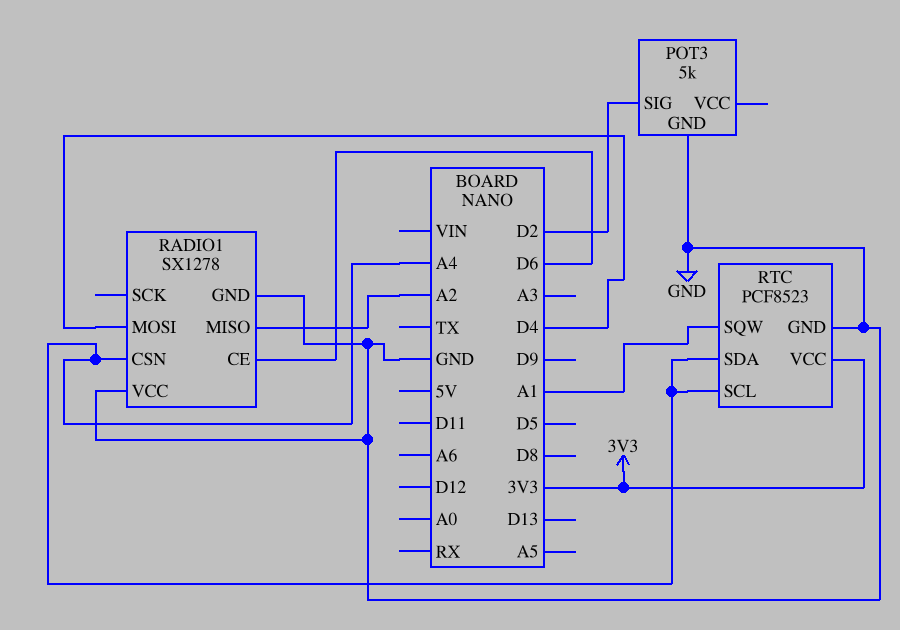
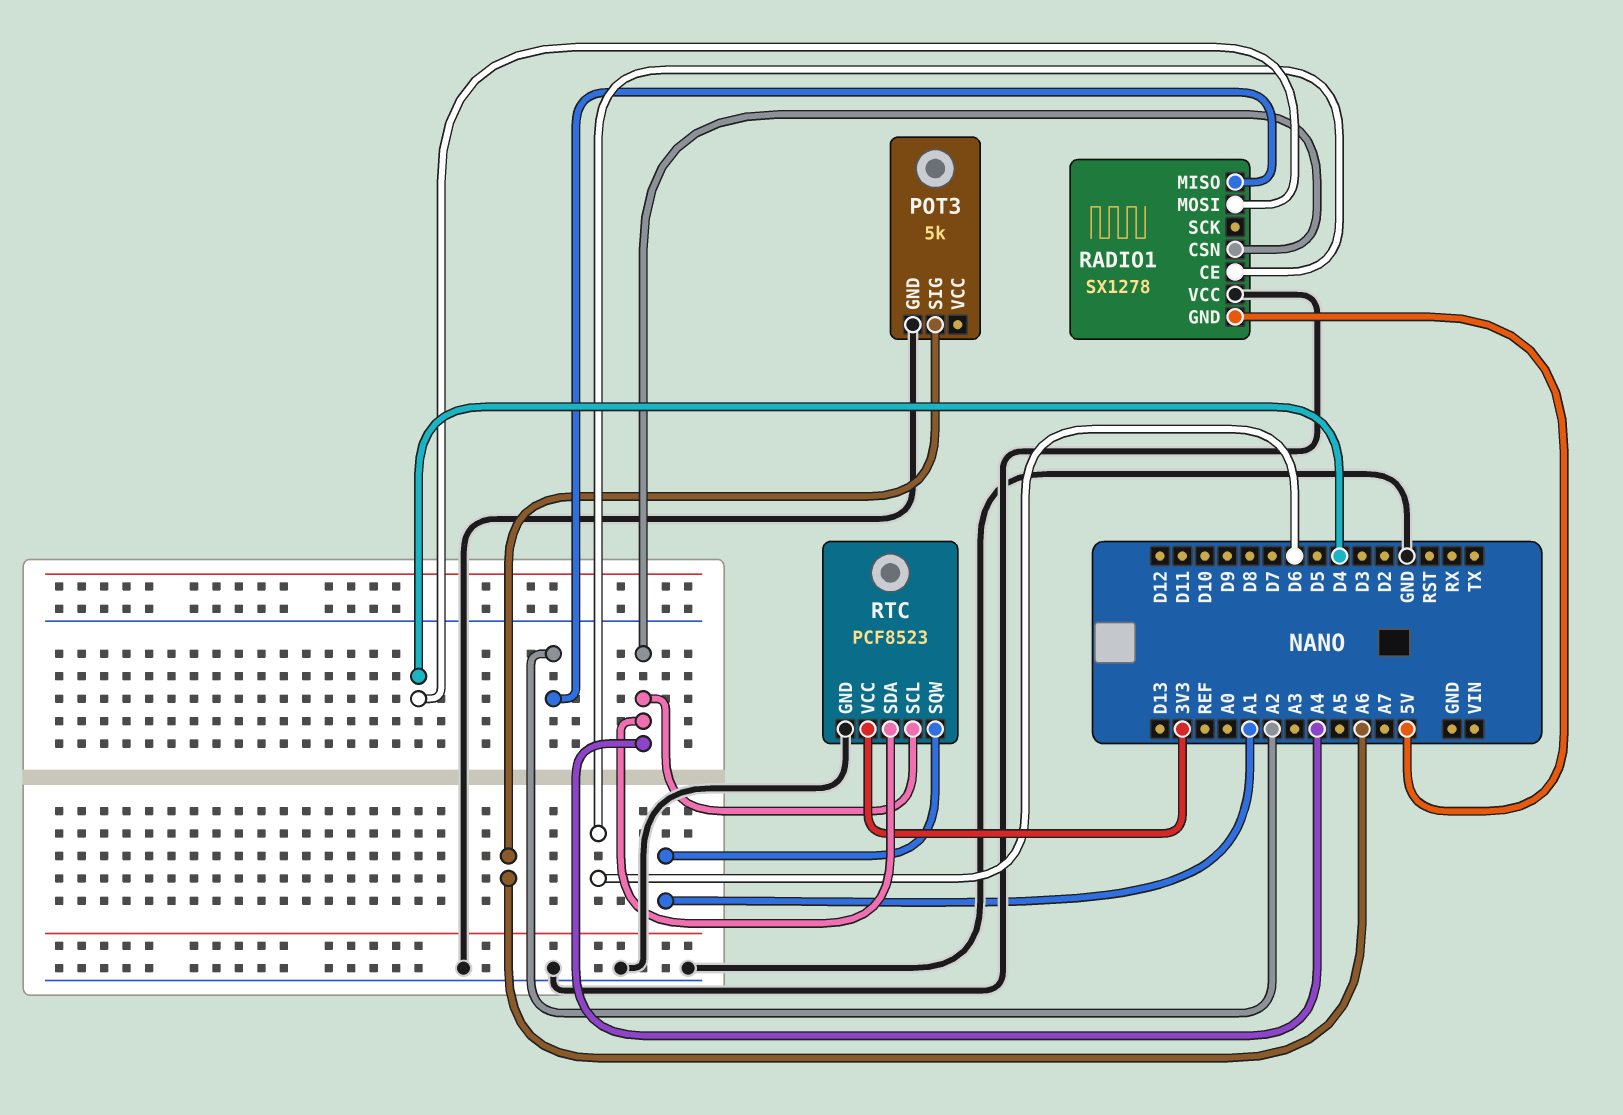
POT3 pin SIG: D2 -> A6
RADIO1 pin GND: GND -> 5V

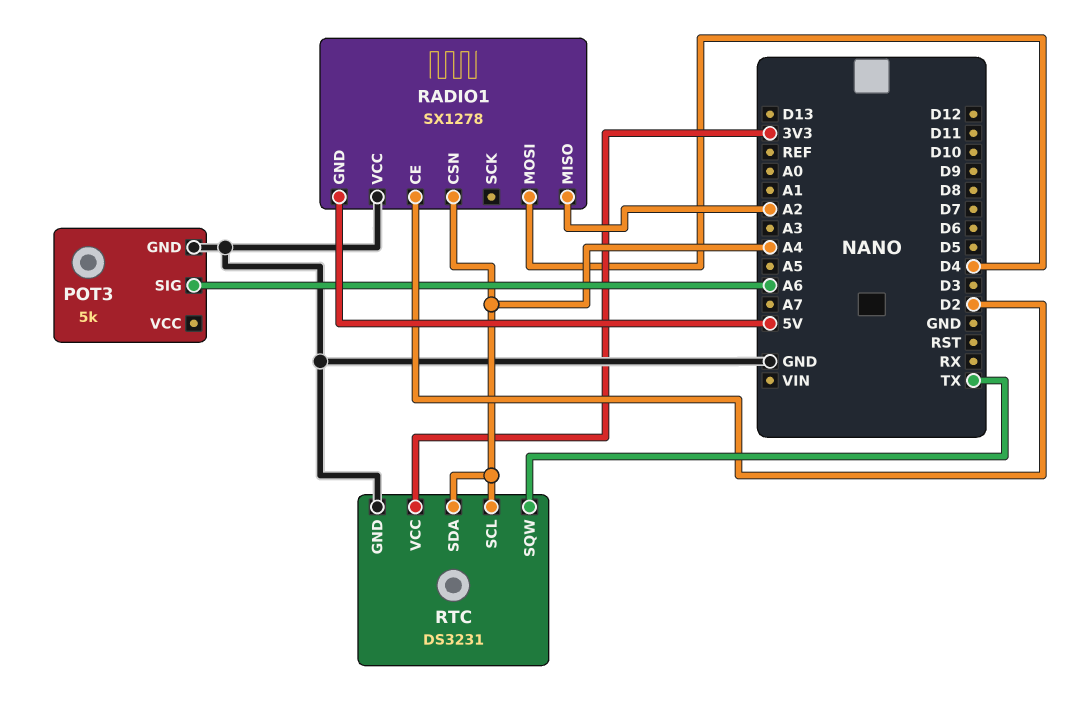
RADIO1 pin CE: D6 -> D2
RTC: PCF8523 -> DS3231
RTC pin SQW: A1 -> TX

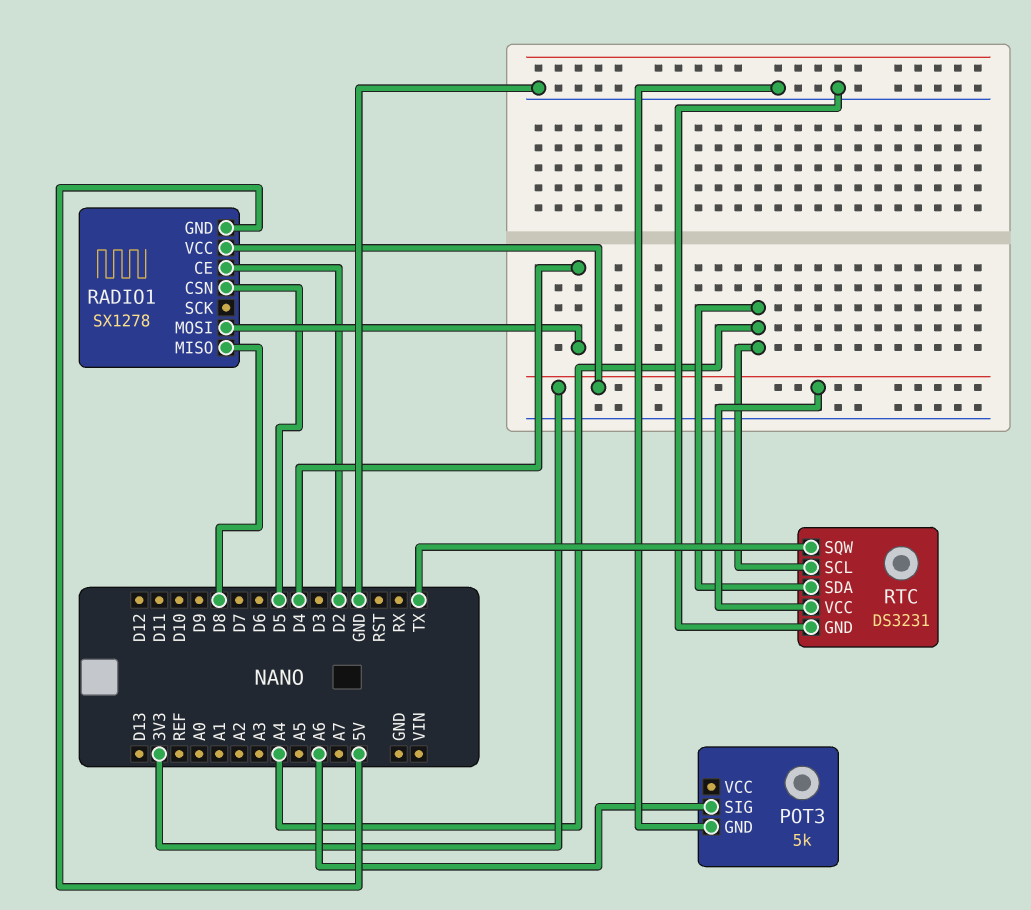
RADIO1 pin CSN: A4 -> D5
RADIO1 pin MISO: A2 -> D8
RADIO1 pin VCC: GND -> 3V3

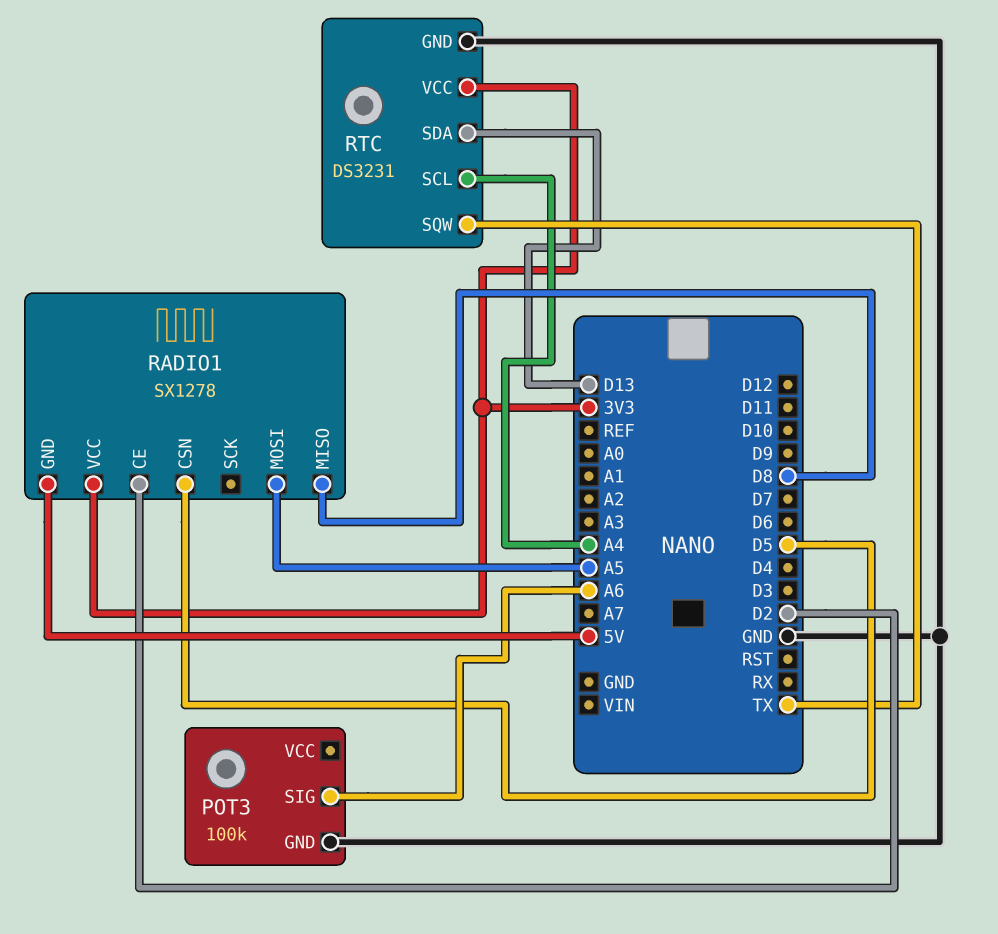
POT3: 5k -> 100k
RADIO1 pin MOSI: D4 -> A5
RTC pin SDA: A4 -> D13

